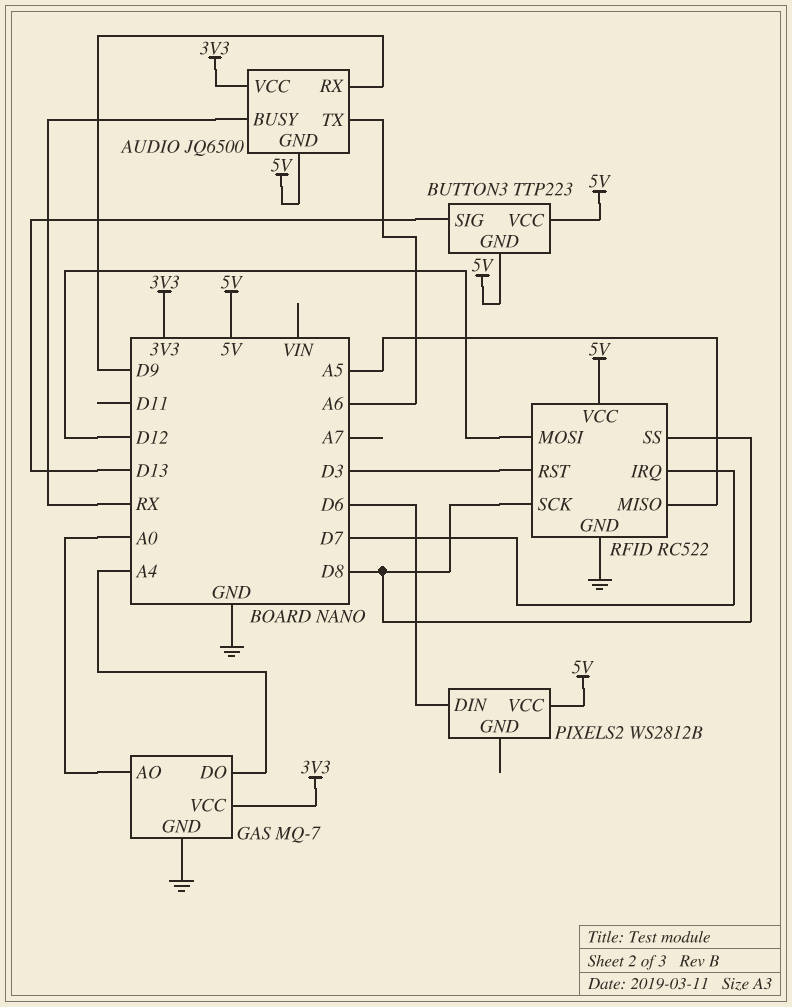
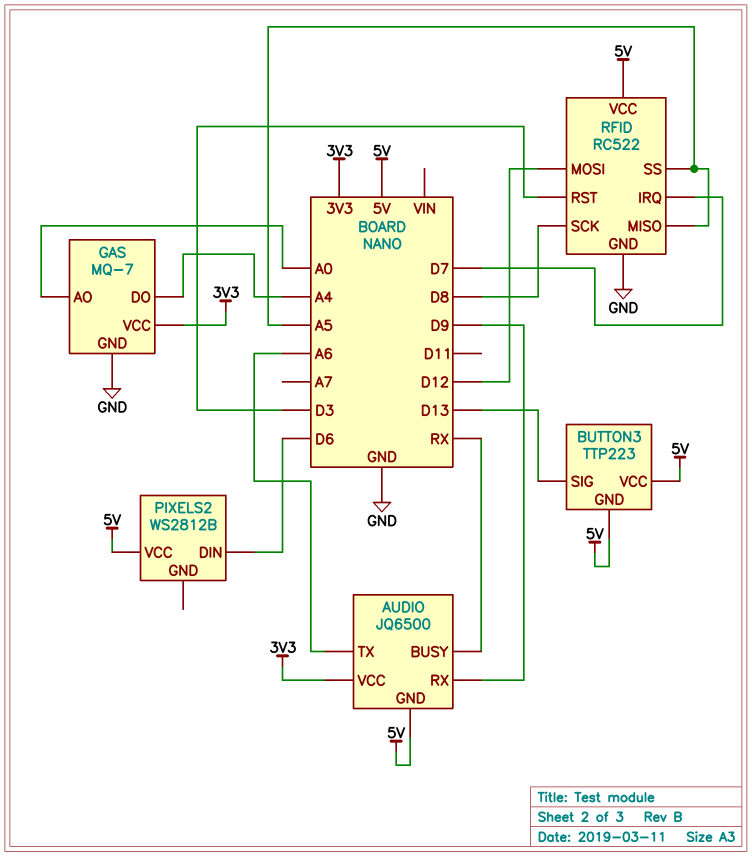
RFID pin SS: D8 -> A5

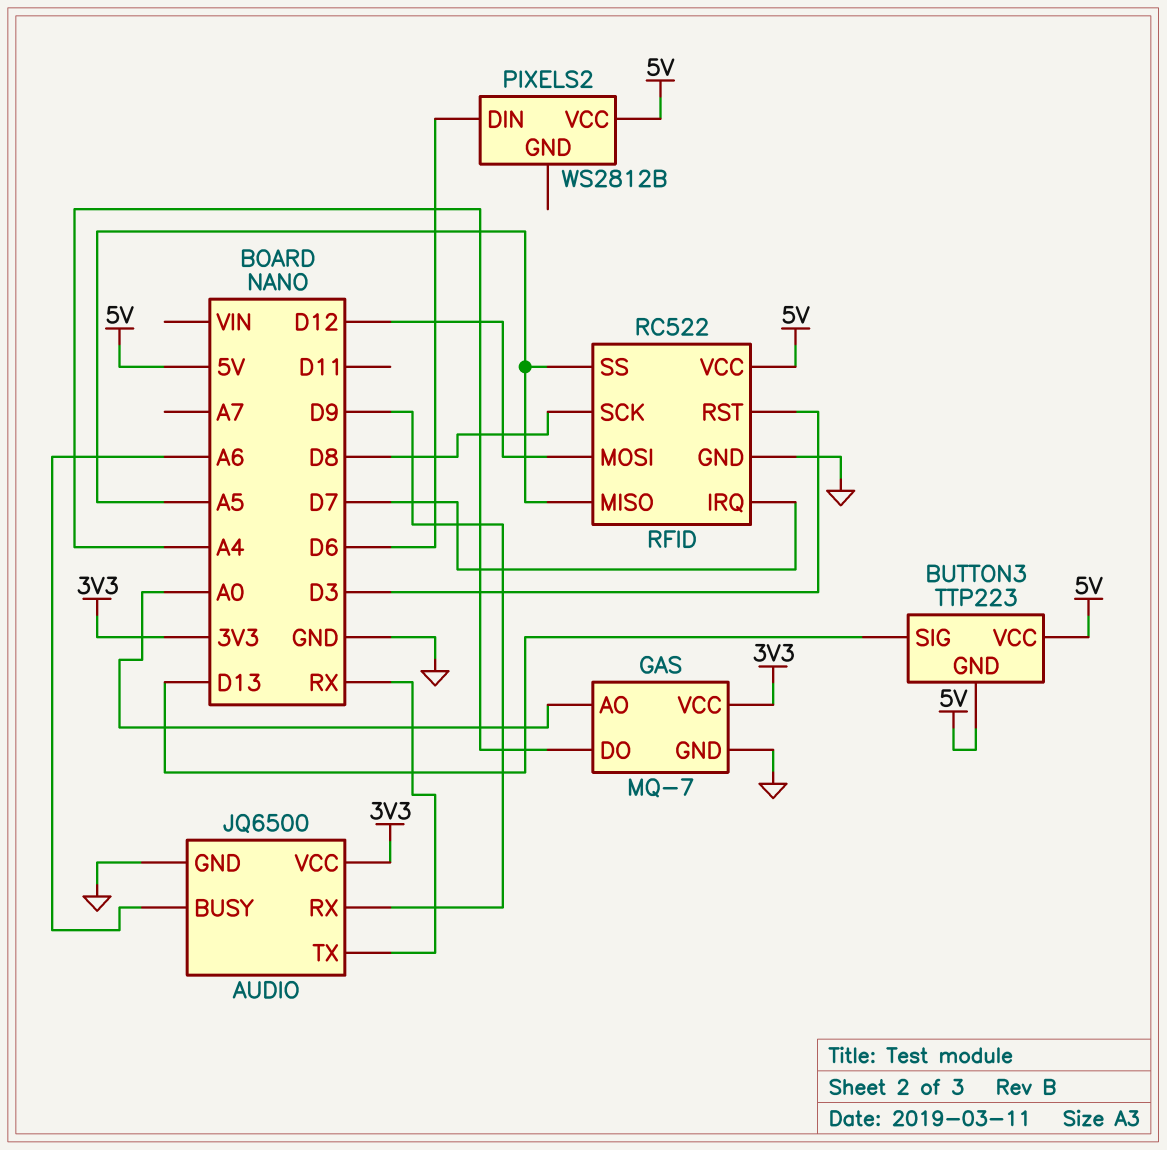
AUDIO pin BUSY: RX -> A6
AUDIO pin GND: 5V -> GND
AUDIO pin TX: A6 -> RX

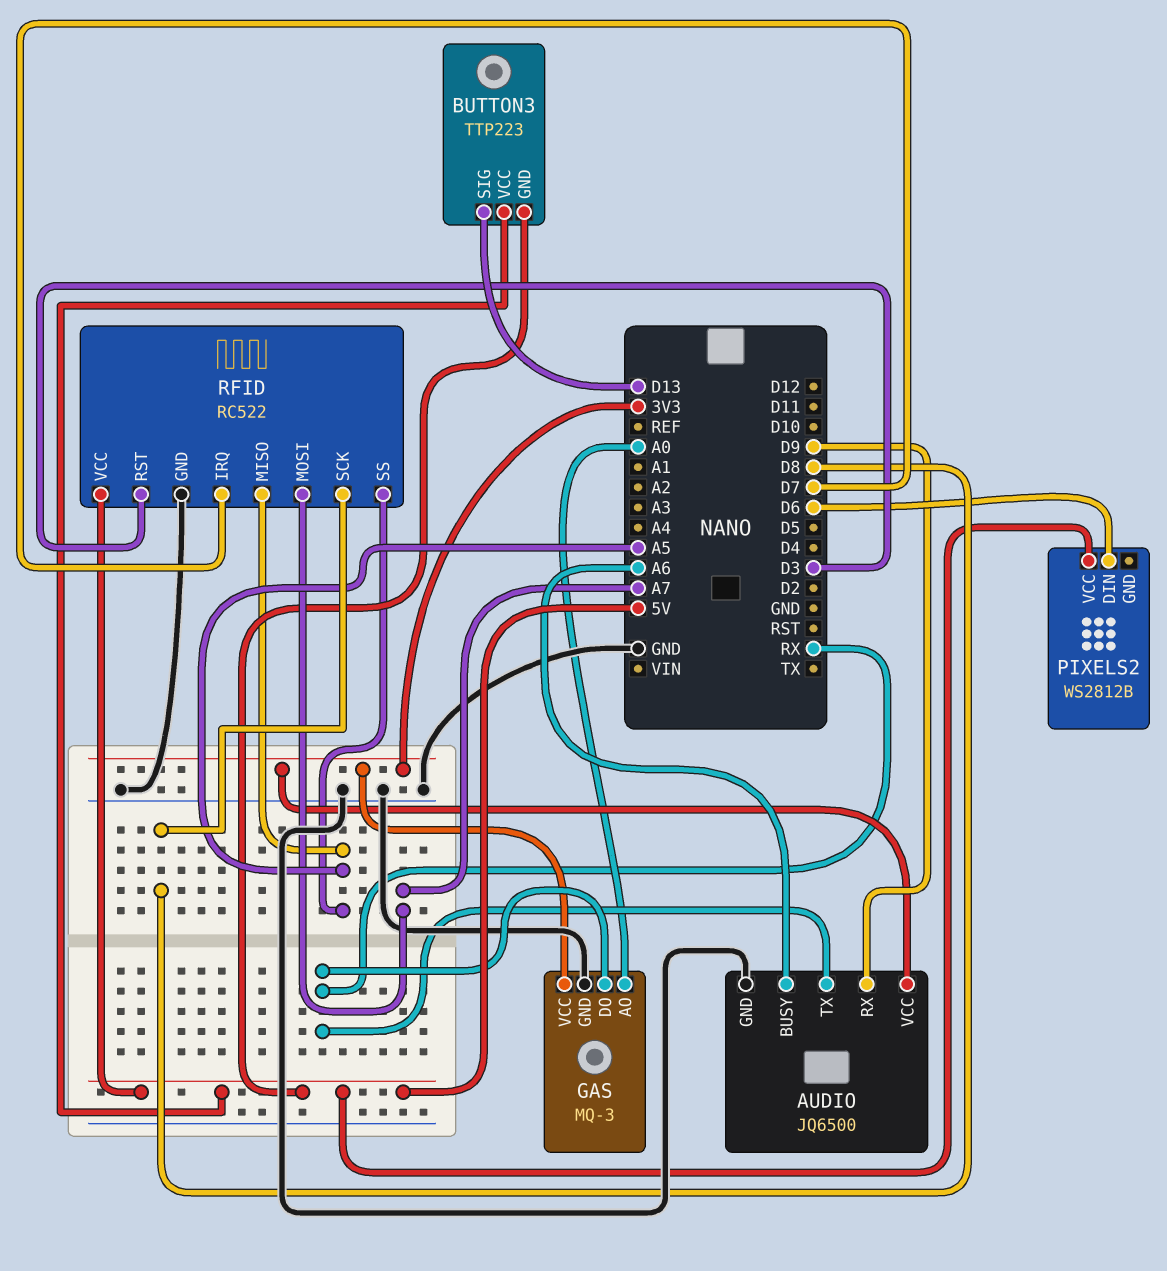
GAS: MQ-7 -> MQ-3
GAS pin DO: A4 -> RX
RFID pin MOSI: D12 -> A7

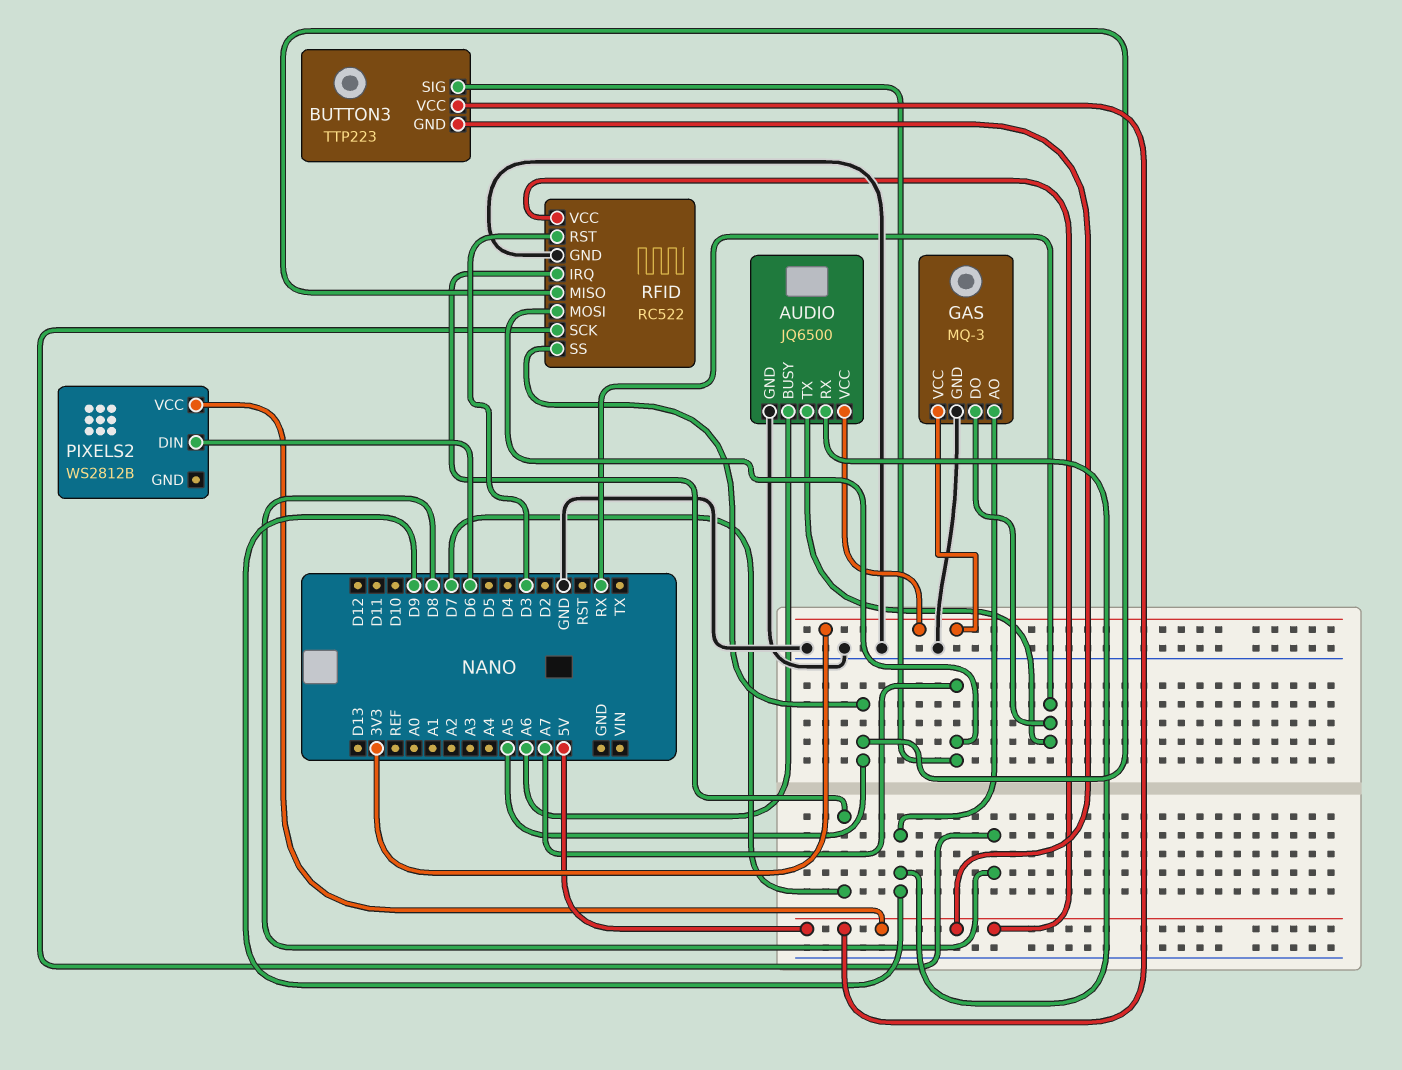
BUTTON3 pin SIG: D13 -> A7
GAS pin AO: A0 -> D9

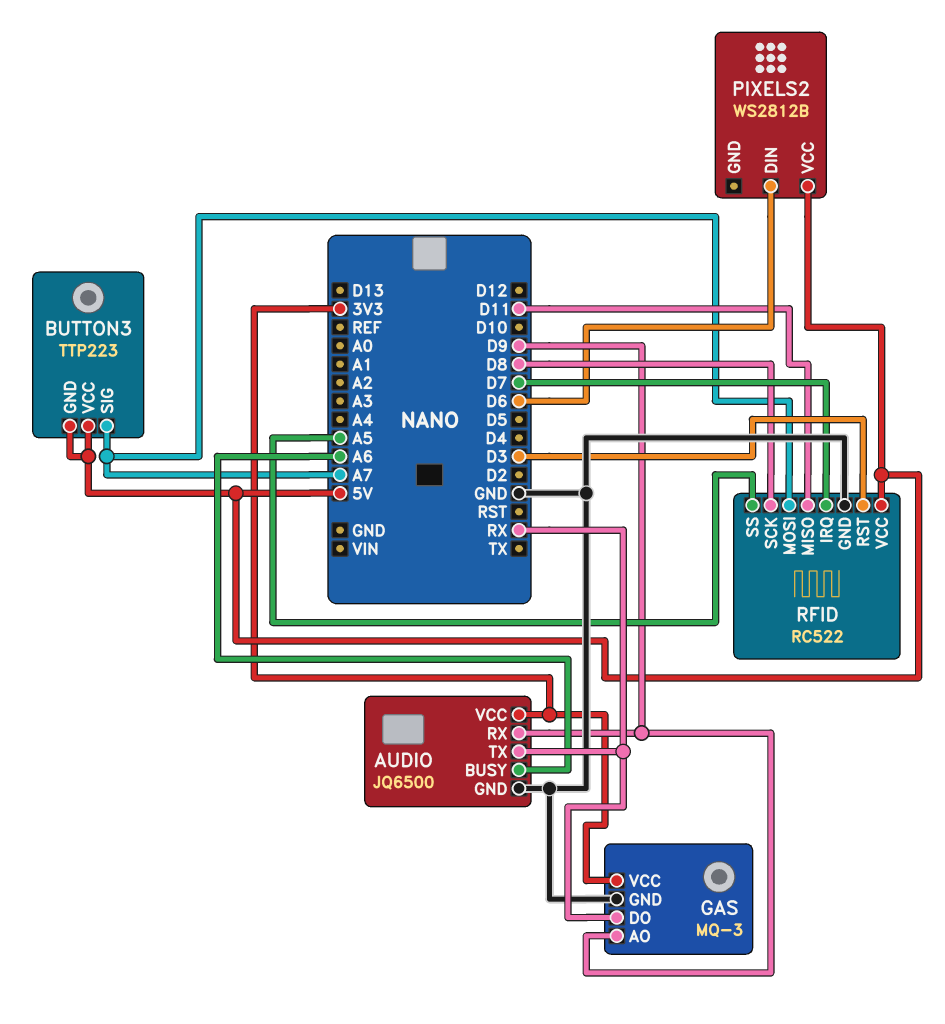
RFID pin MISO: A5 -> D11

